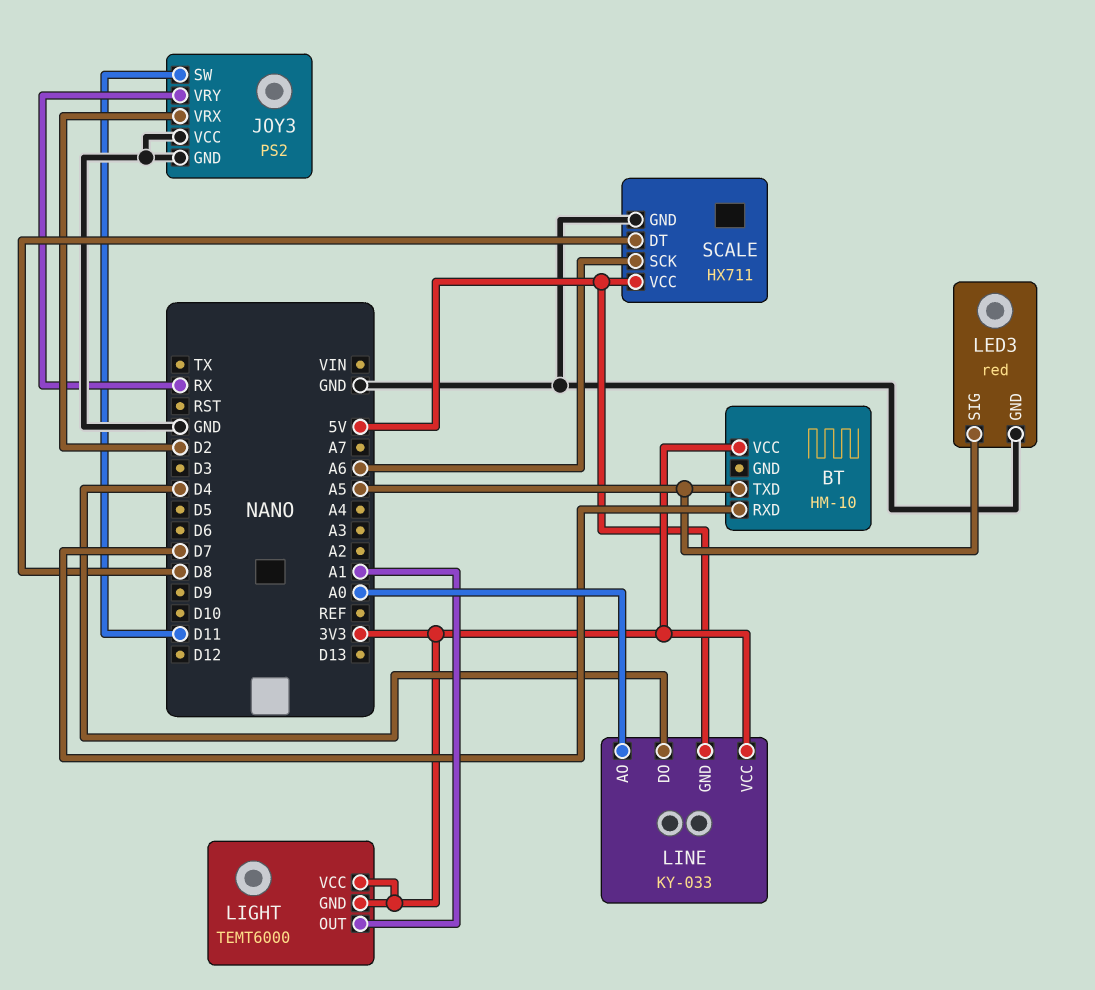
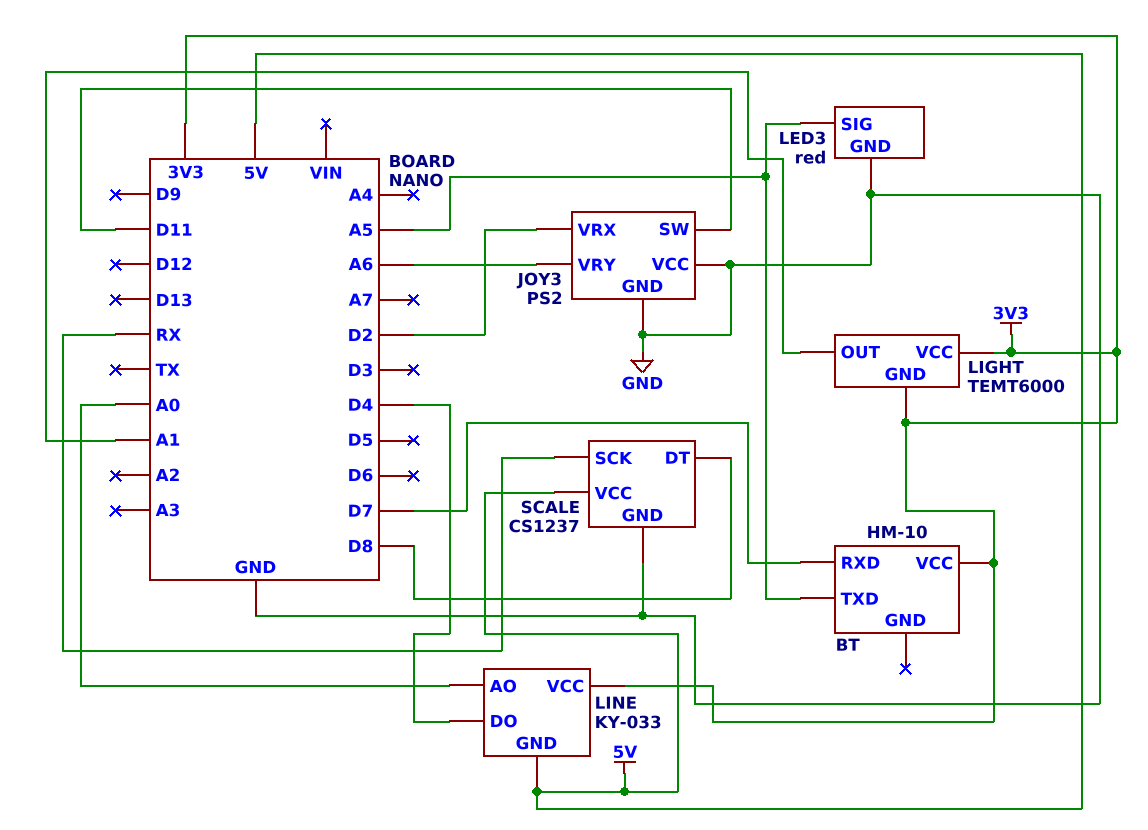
JOY3 pin VRY: RX -> A6
SCALE: HX711 -> CS1237
SCALE pin SCK: A6 -> RX

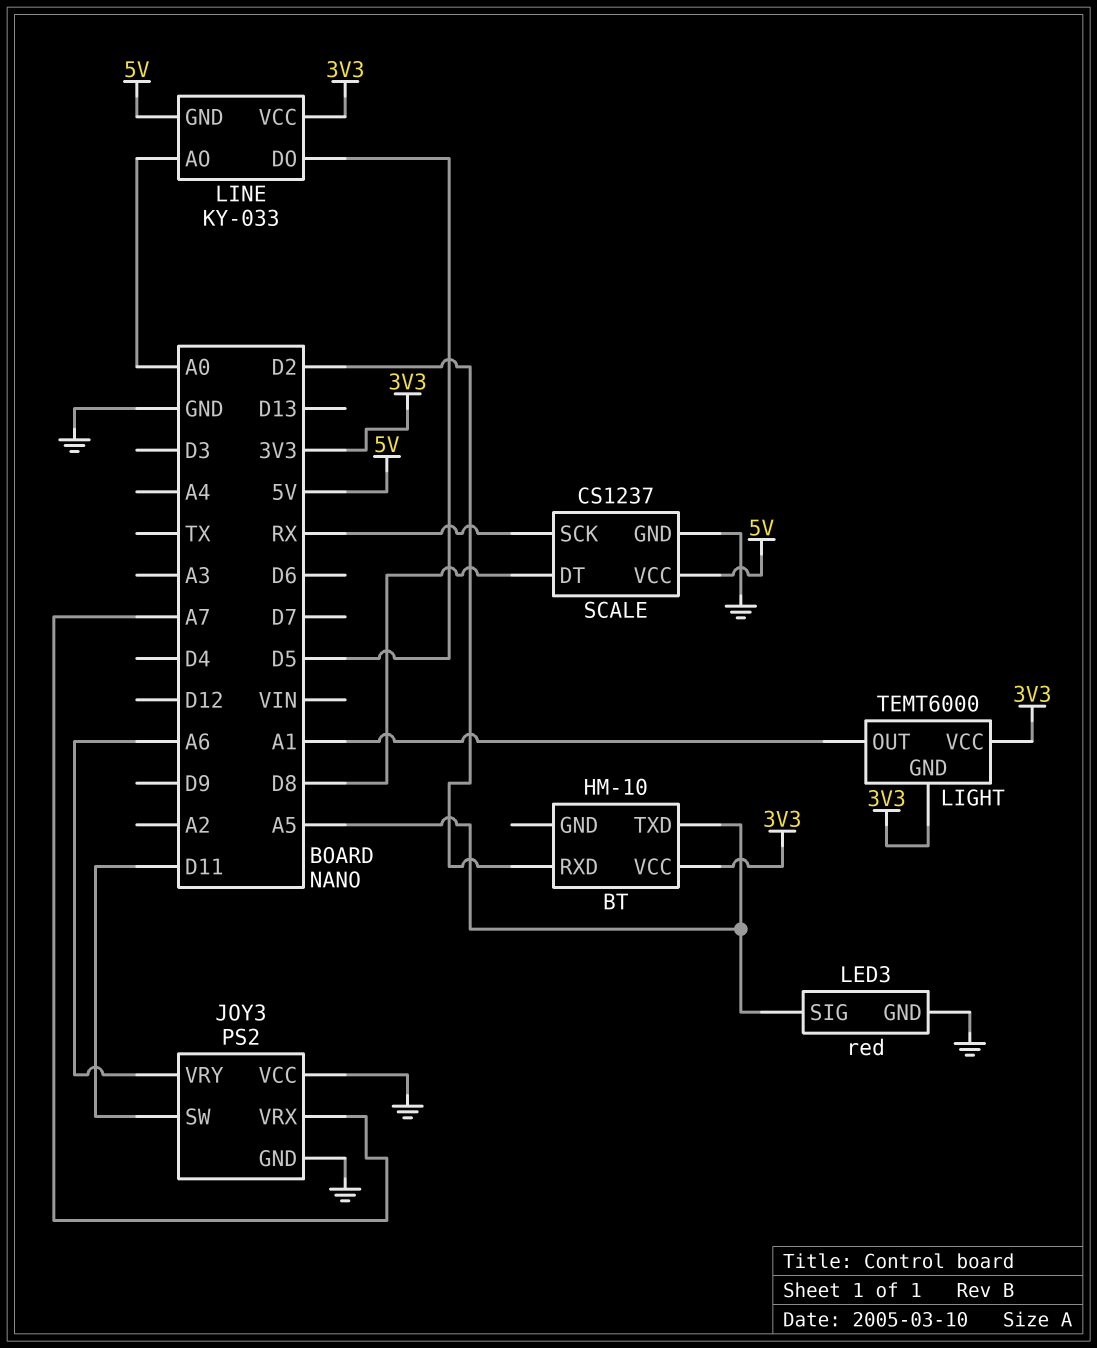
BT pin RXD: D7 -> D2
JOY3 pin VRX: D2 -> A7
LINE pin DO: D4 -> D5

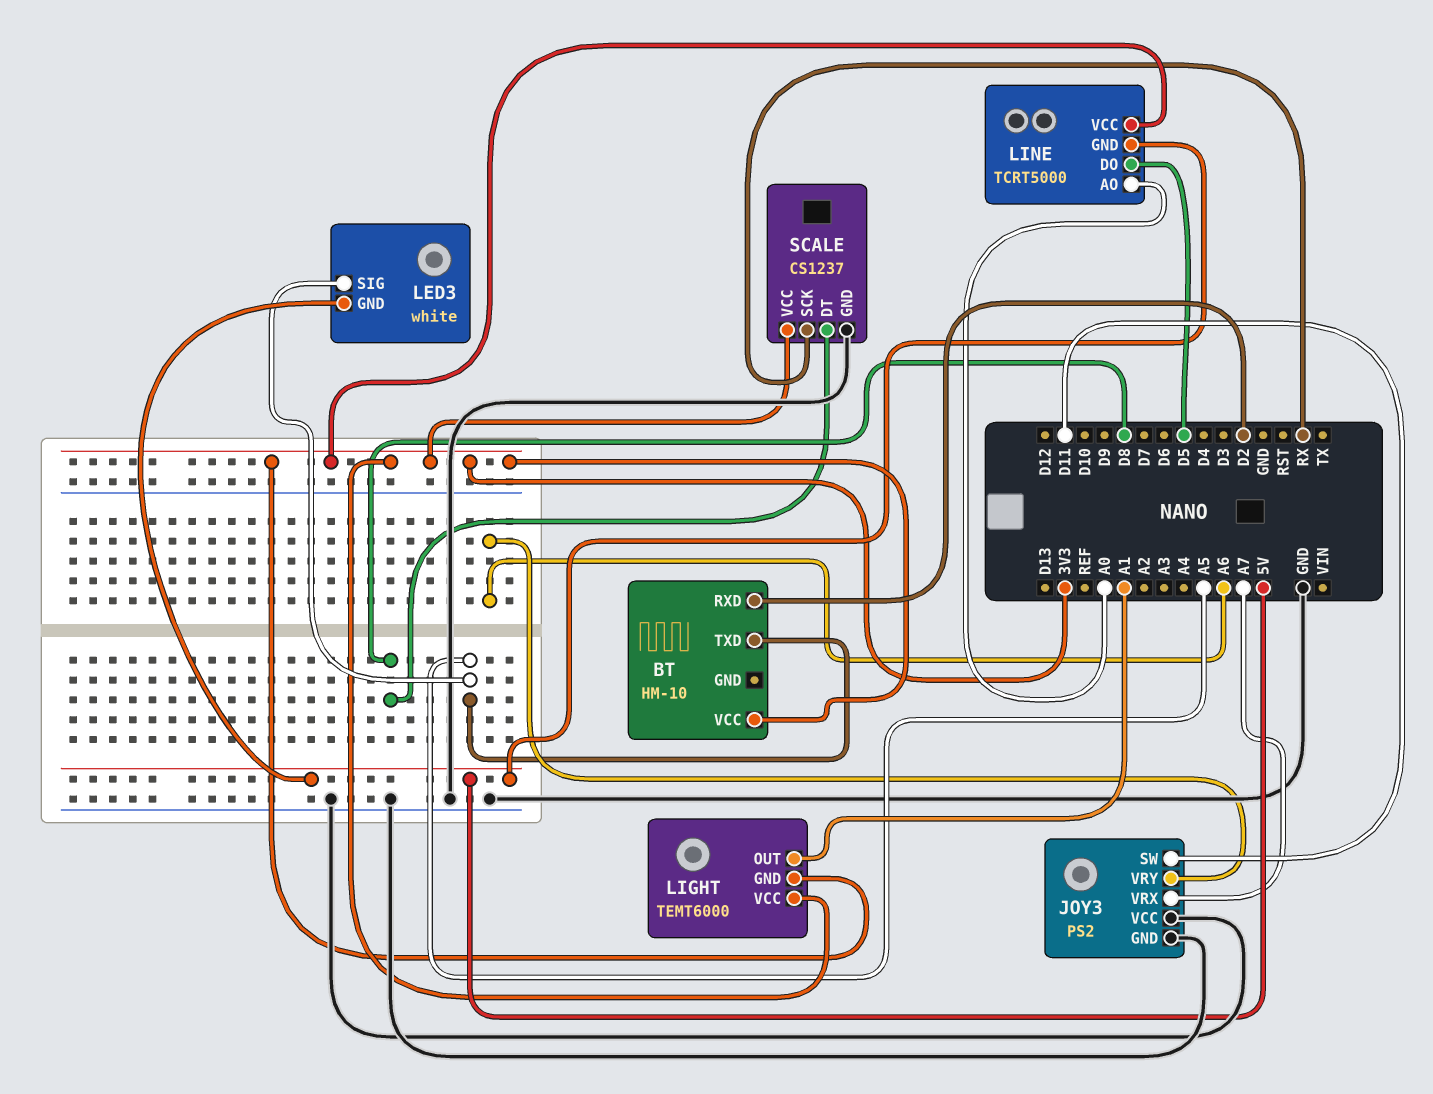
LED3: red -> white
LED3 pin GND: GND -> 5V
LINE: KY-033 -> TCRT5000
SCALE pin VCC: 5V -> 3V3

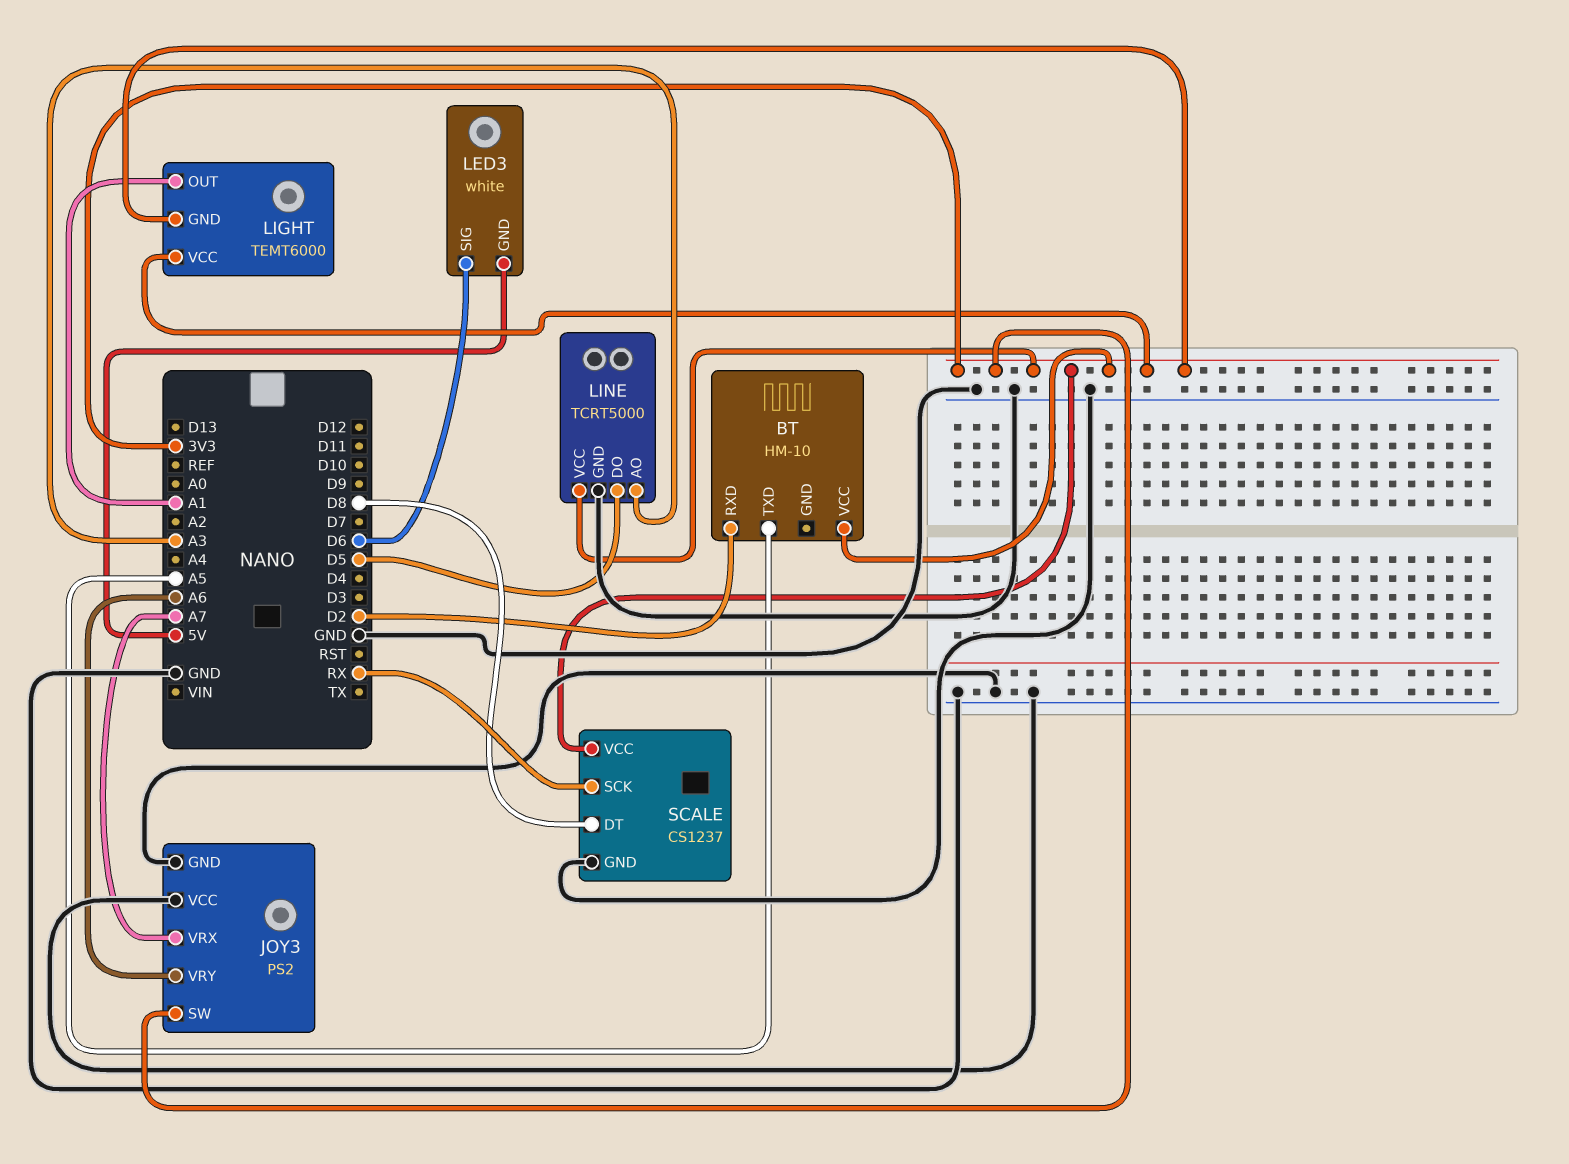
JOY3 pin SW: D11 -> 3V3
LED3 pin SIG: A5 -> D6
LINE pin AO: A0 -> A3
LINE pin GND: 5V -> GND

